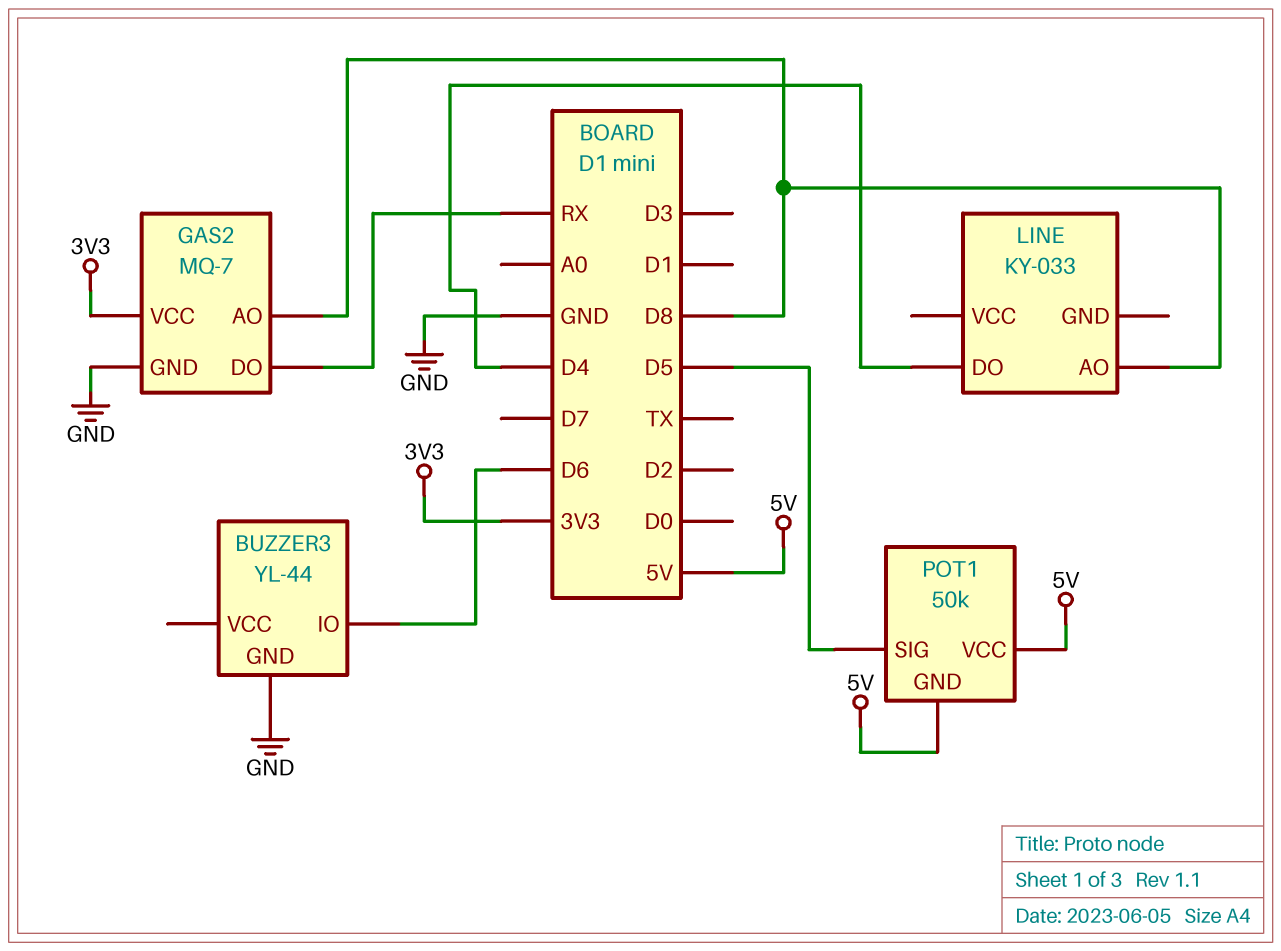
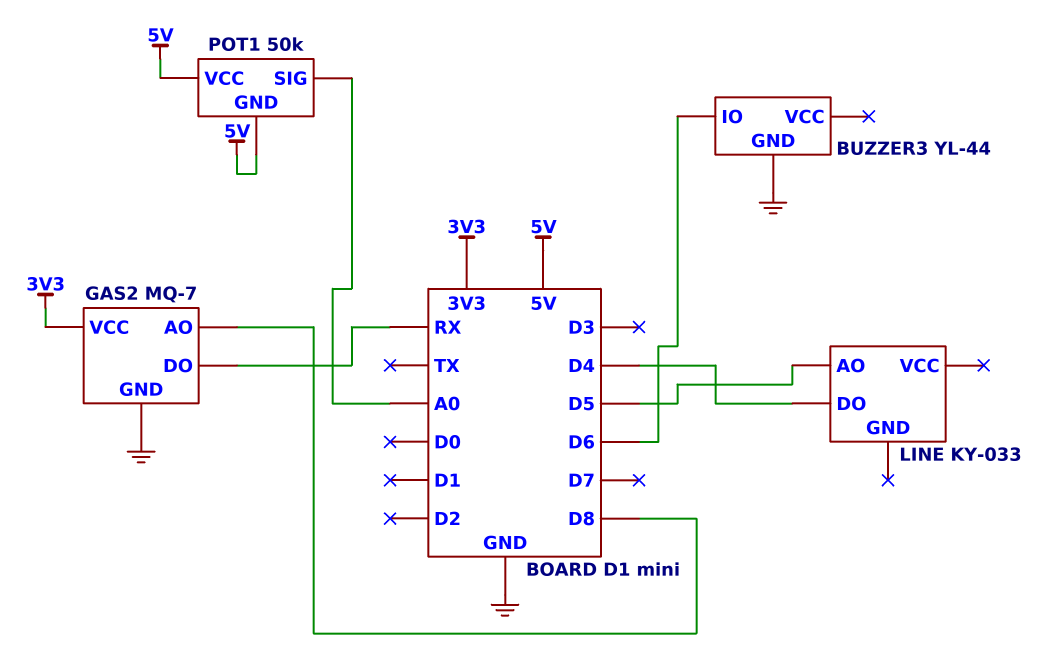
LINE pin AO: D8 -> D5
POT1 pin SIG: D5 -> A0

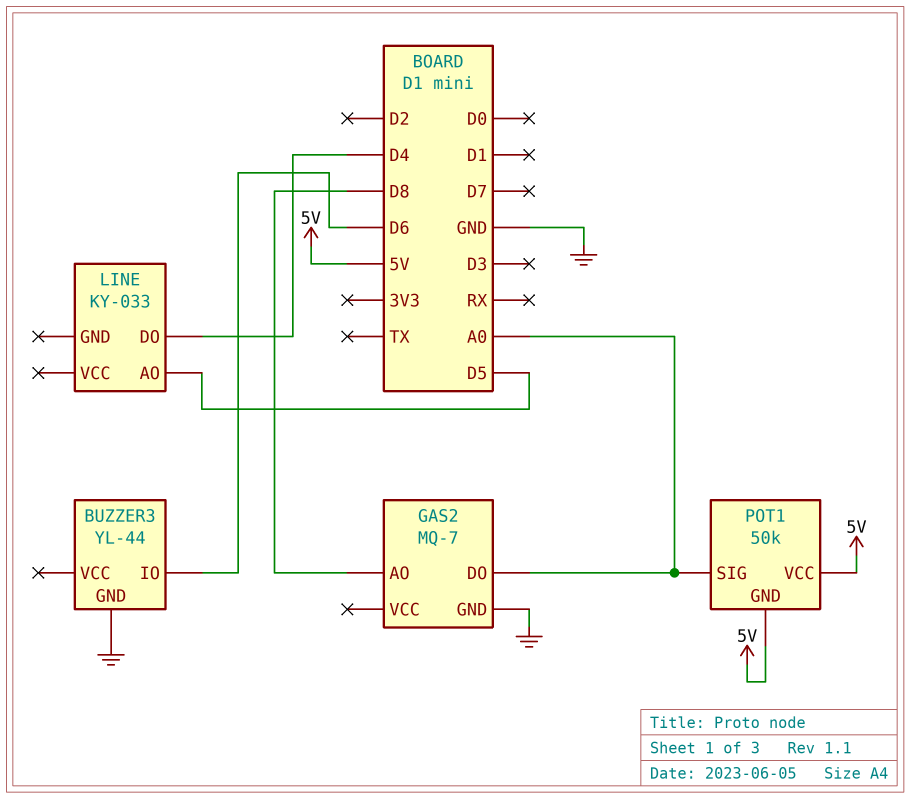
GAS2 pin DO: RX -> A0
GAS2 pin VCC: 3V3 -> none

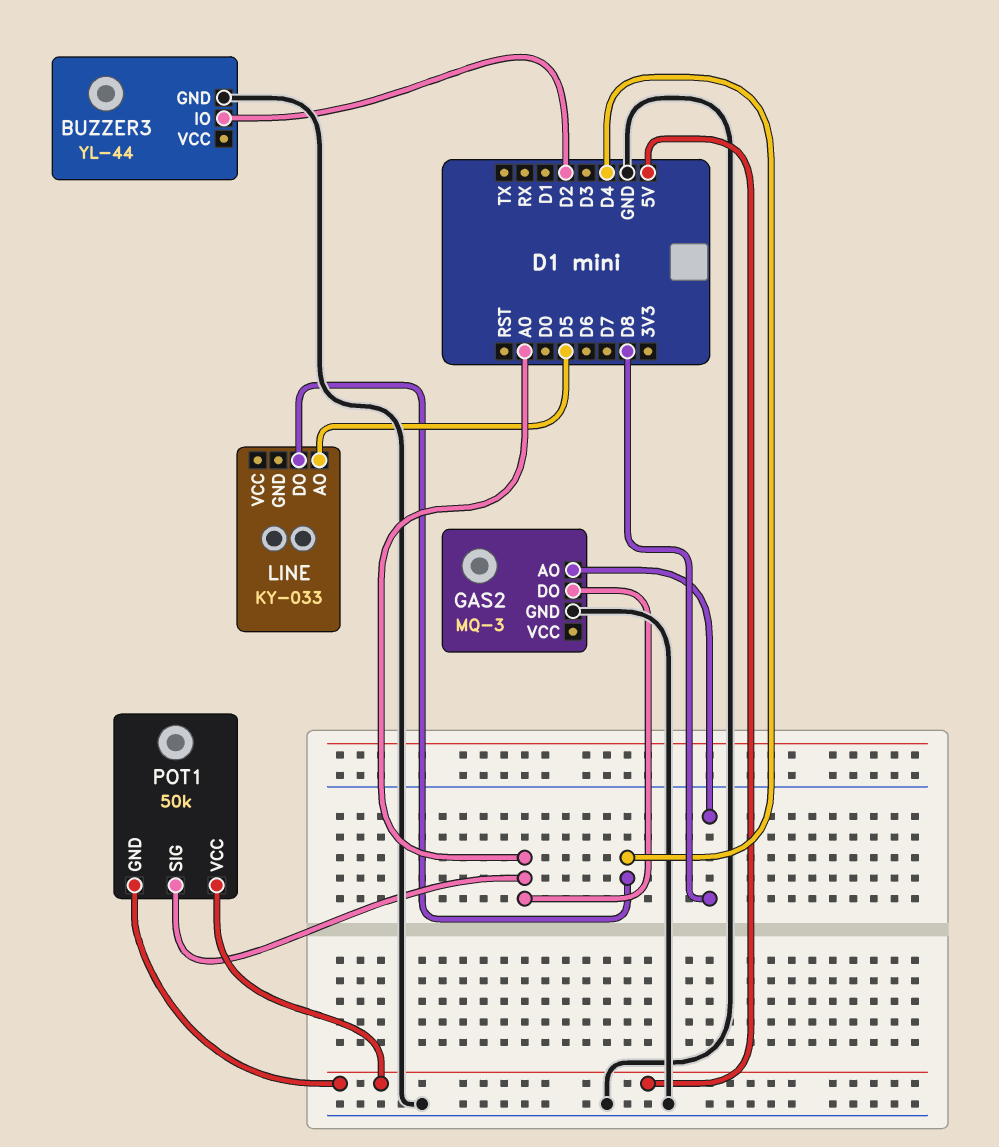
BUZZER3 pin IO: D6 -> D2
GAS2: MQ-7 -> MQ-3

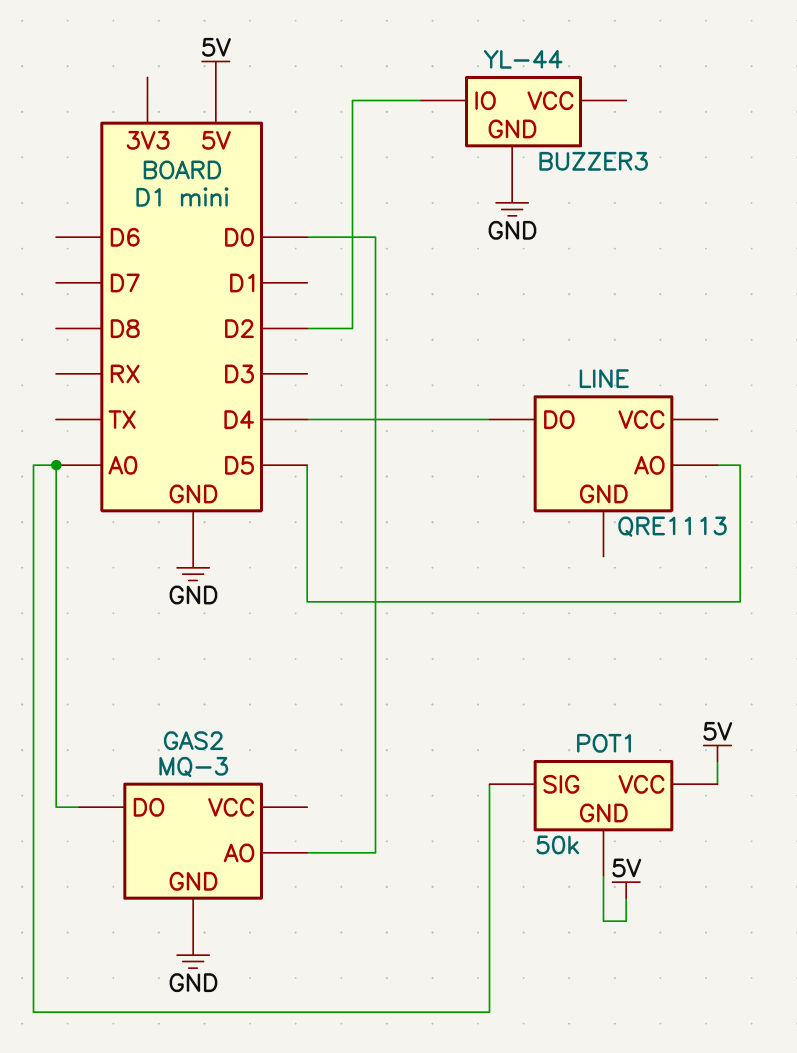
GAS2 pin AO: D8 -> D0
LINE: KY-033 -> QRE1113

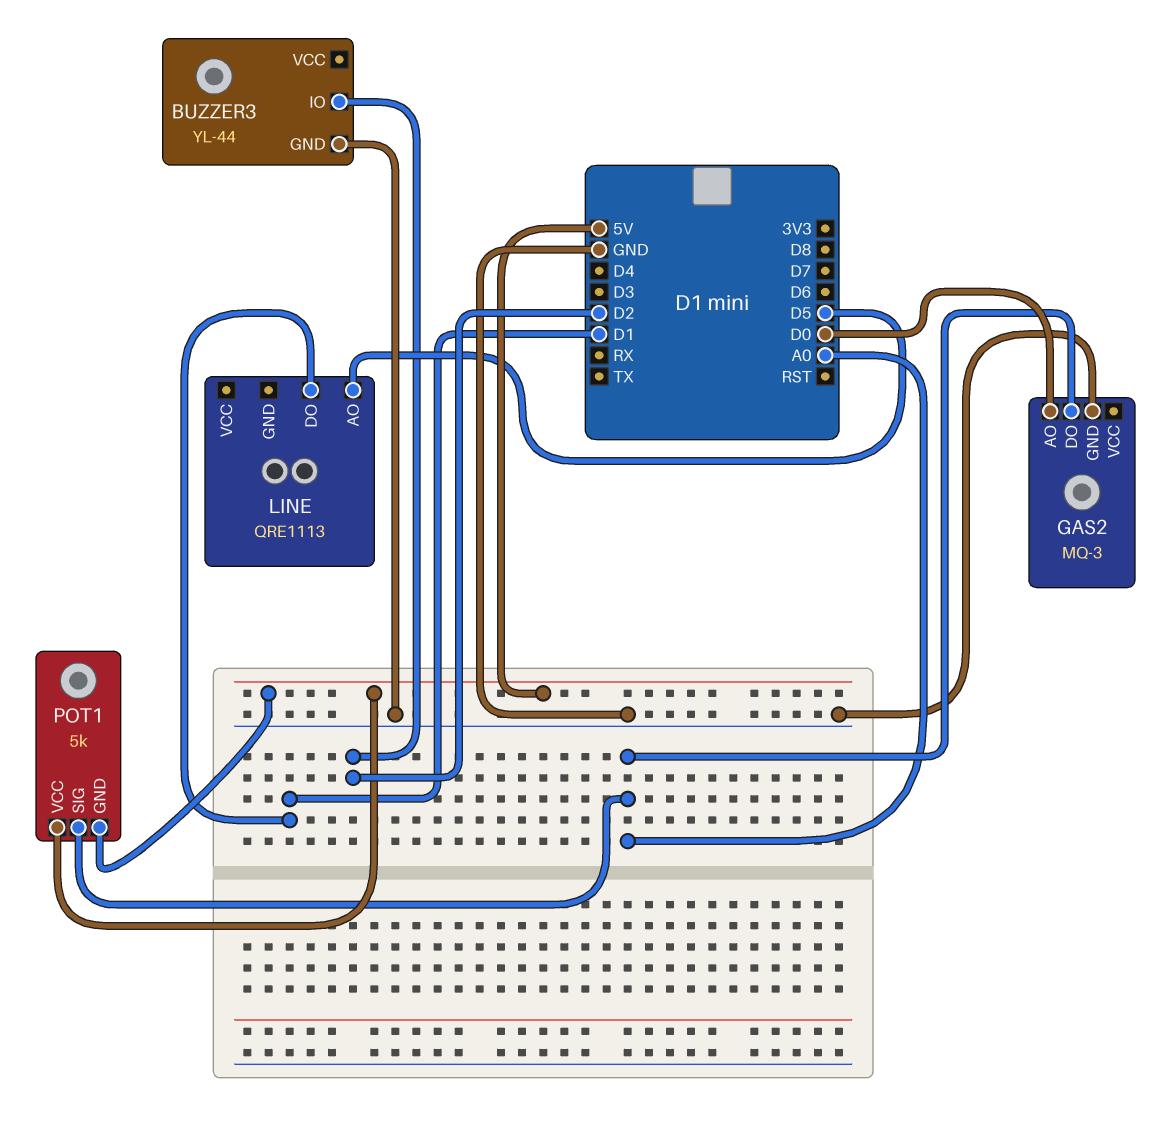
LINE pin DO: D4 -> D1
POT1: 50k -> 5k

